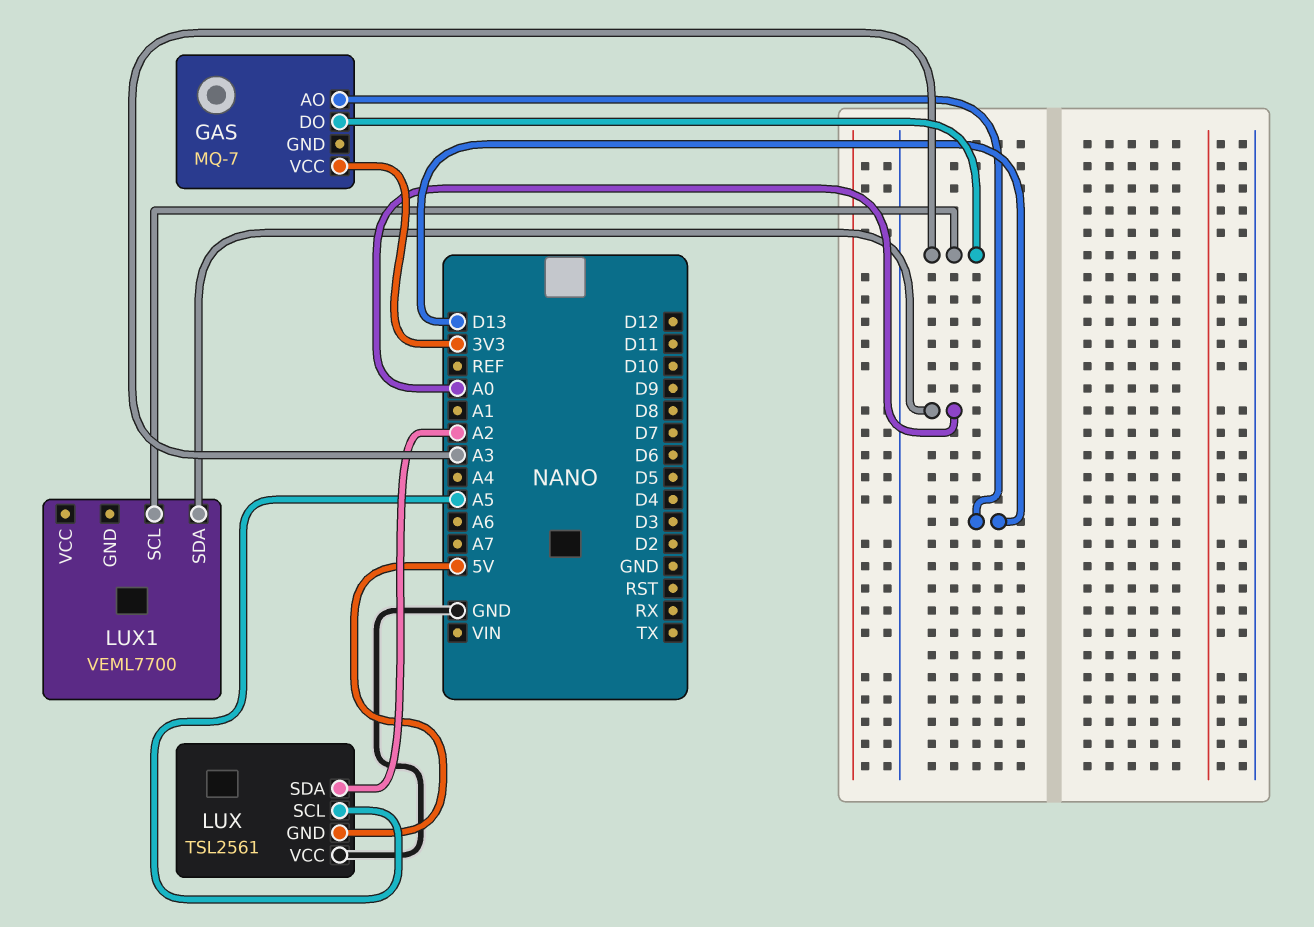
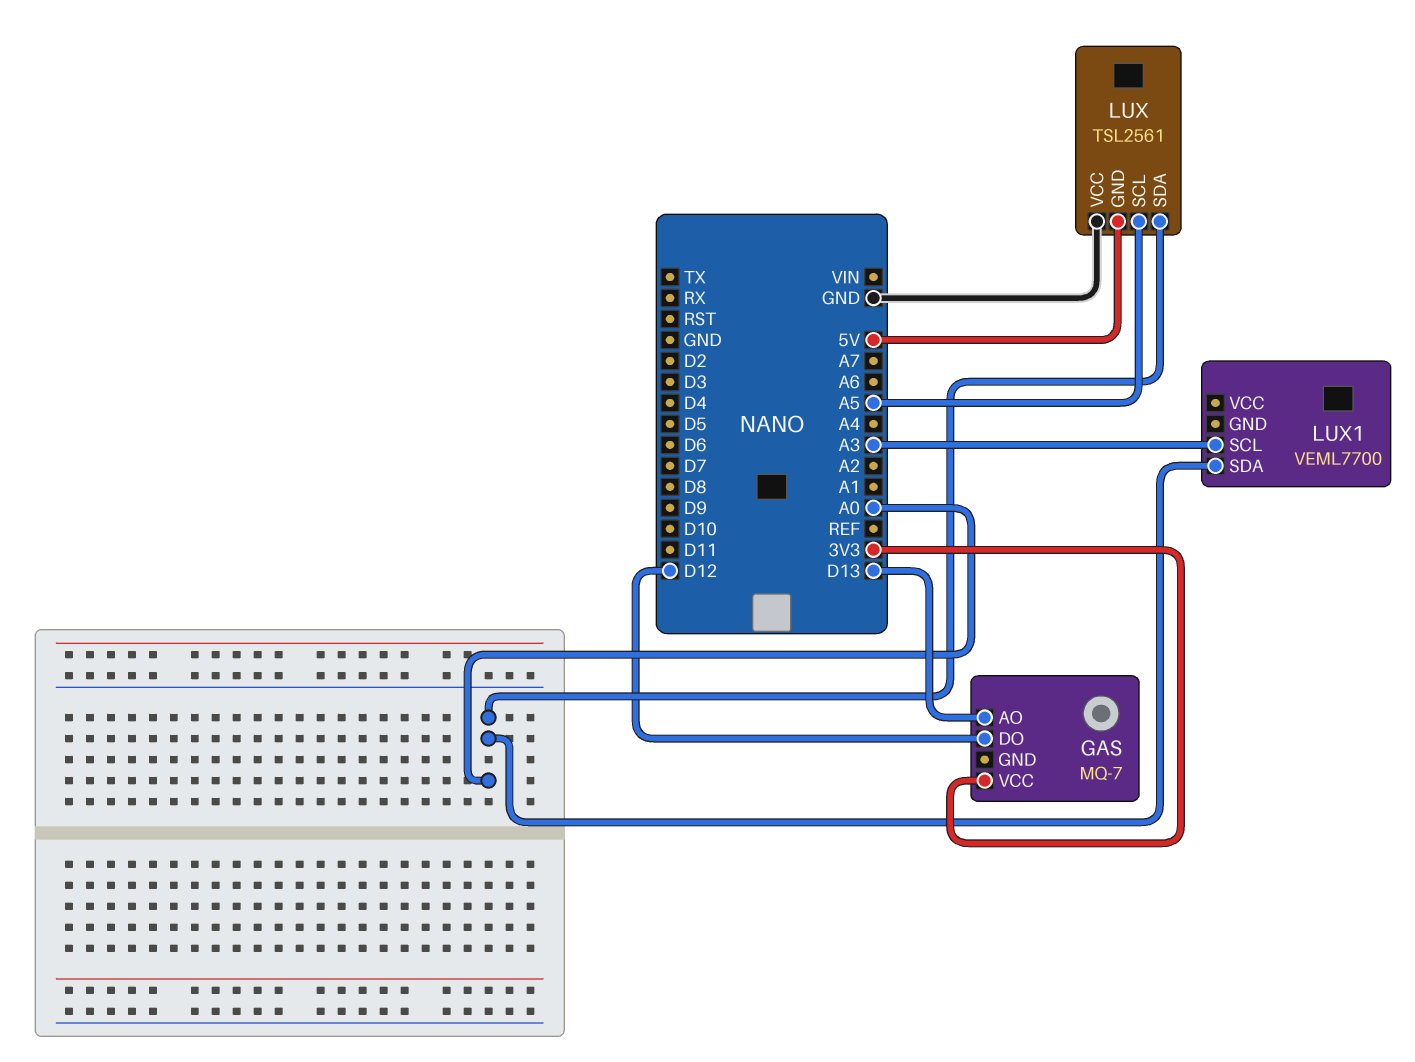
GAS pin DO: A3 -> D12
LUX pin SDA: A2 -> A0

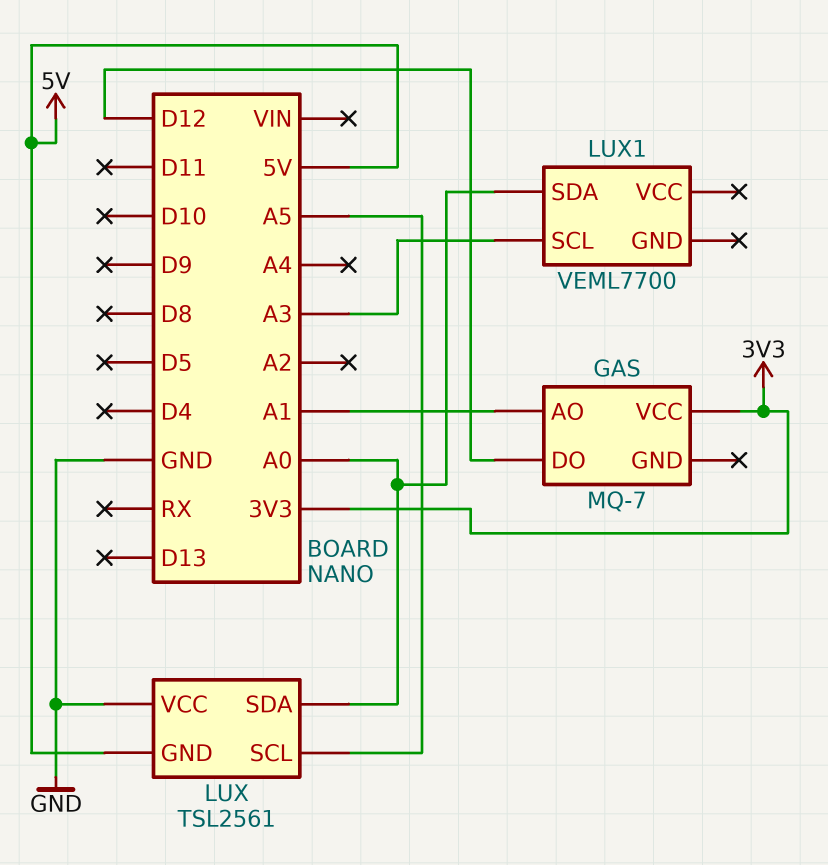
GAS pin AO: D13 -> A1

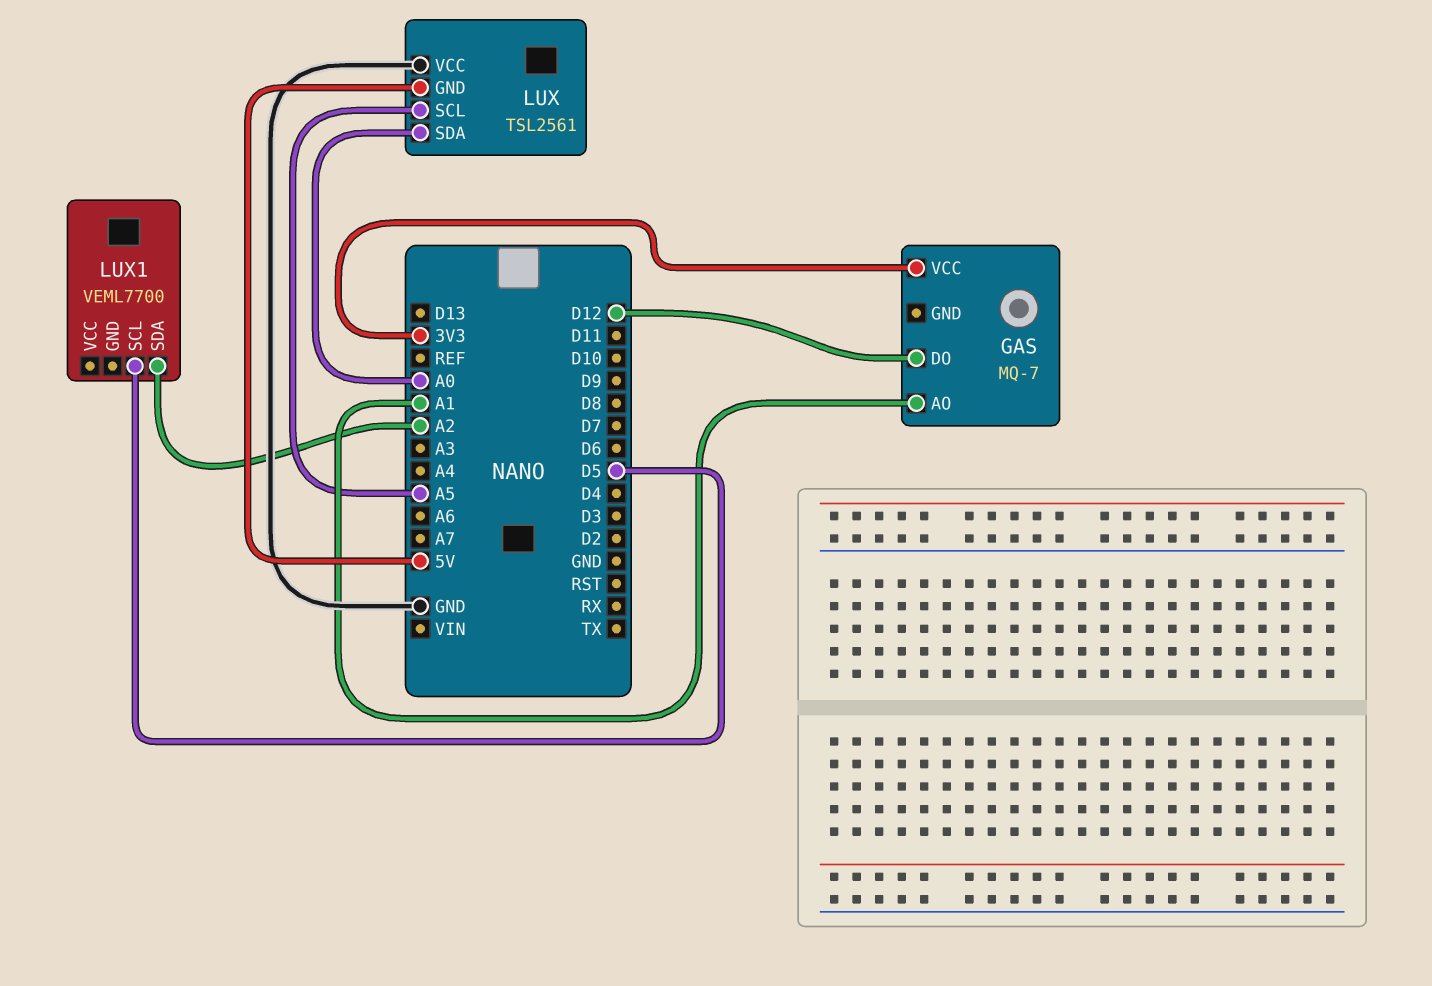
LUX1 pin SCL: A3 -> D5
LUX1 pin SDA: A0 -> A2

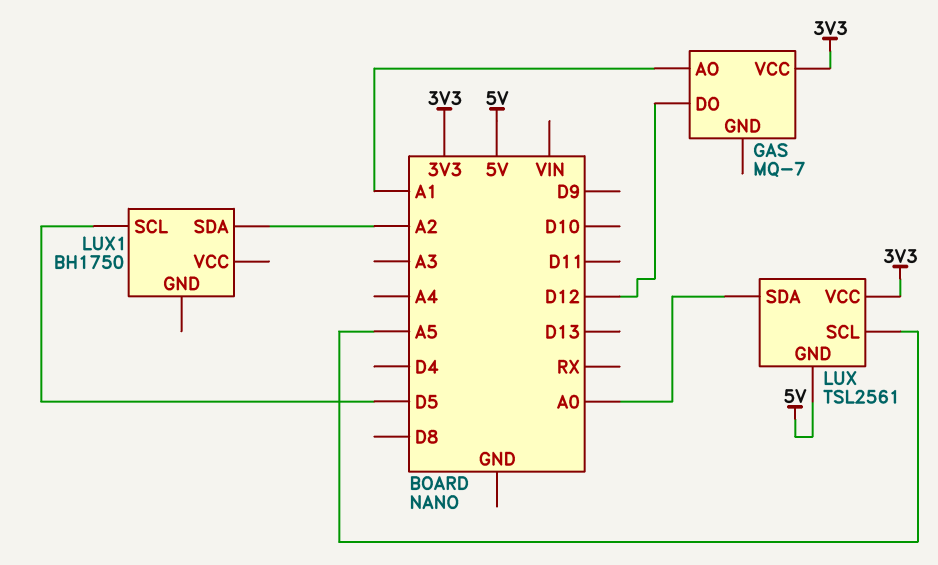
LUX pin VCC: GND -> 3V3
LUX1: VEML7700 -> BH1750

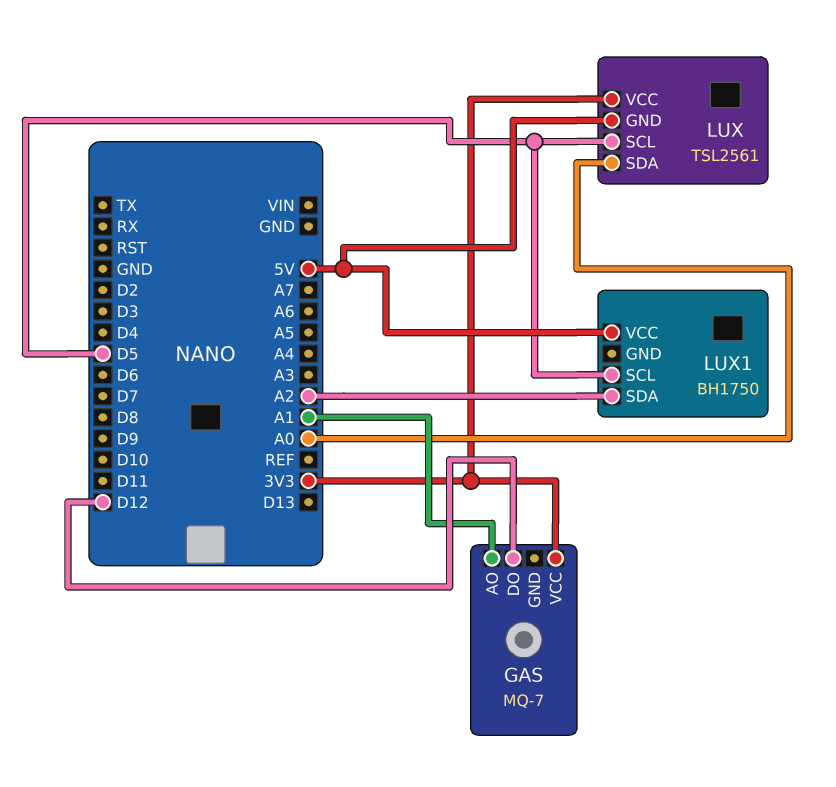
LUX pin SCL: A5 -> D5
LUX1 pin VCC: none -> 5V

